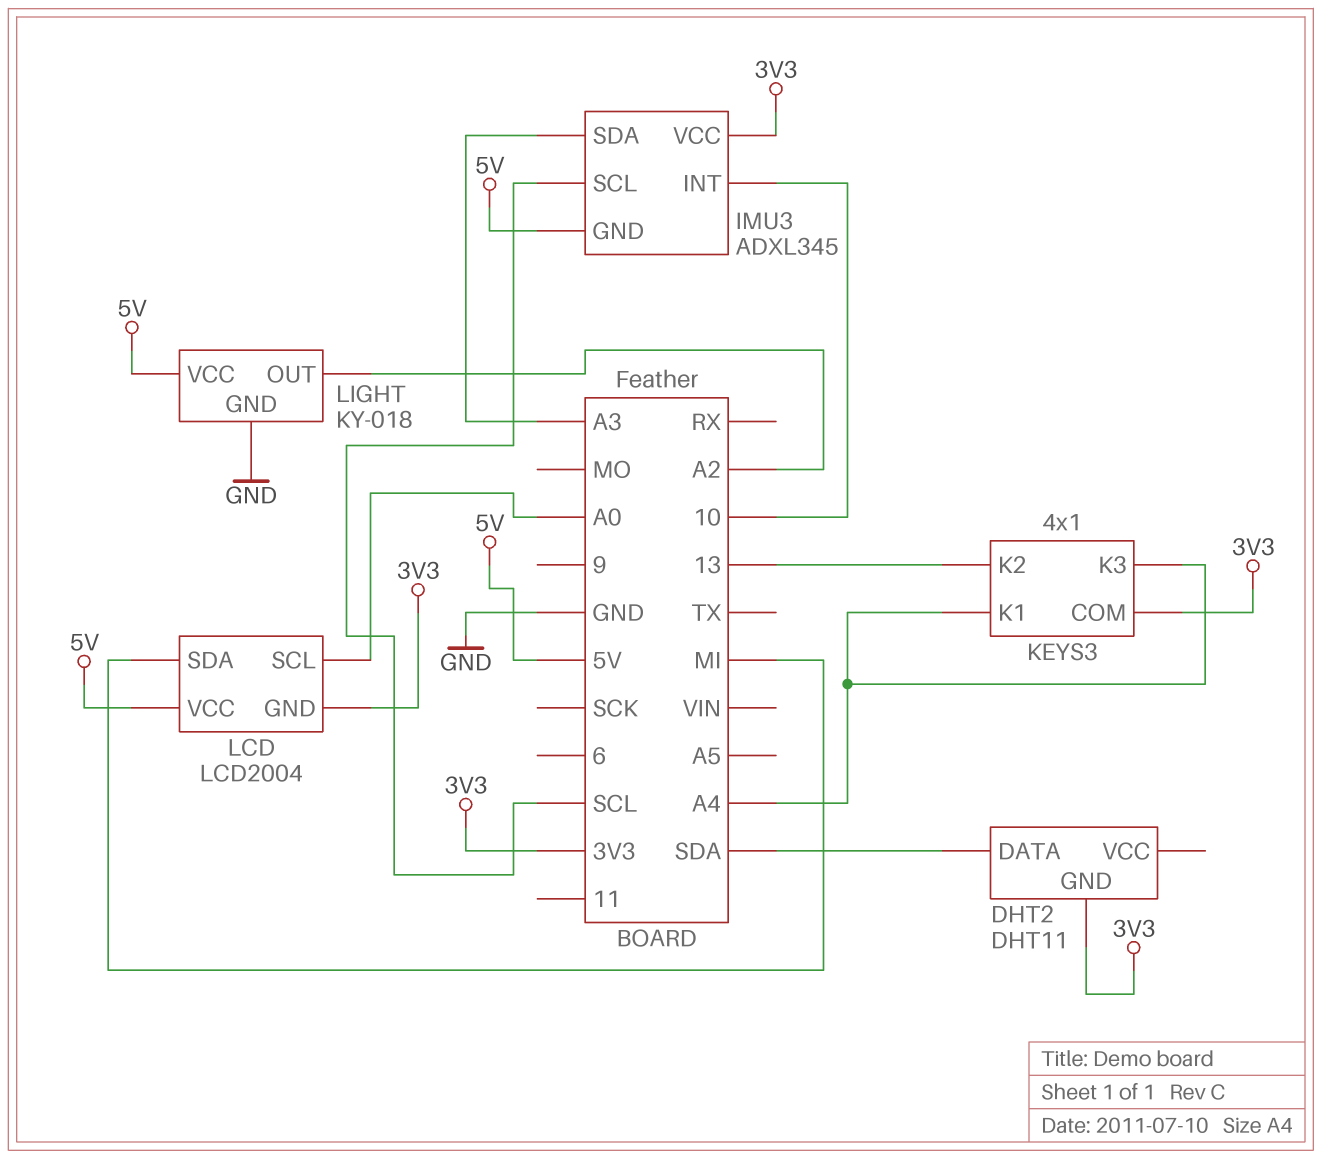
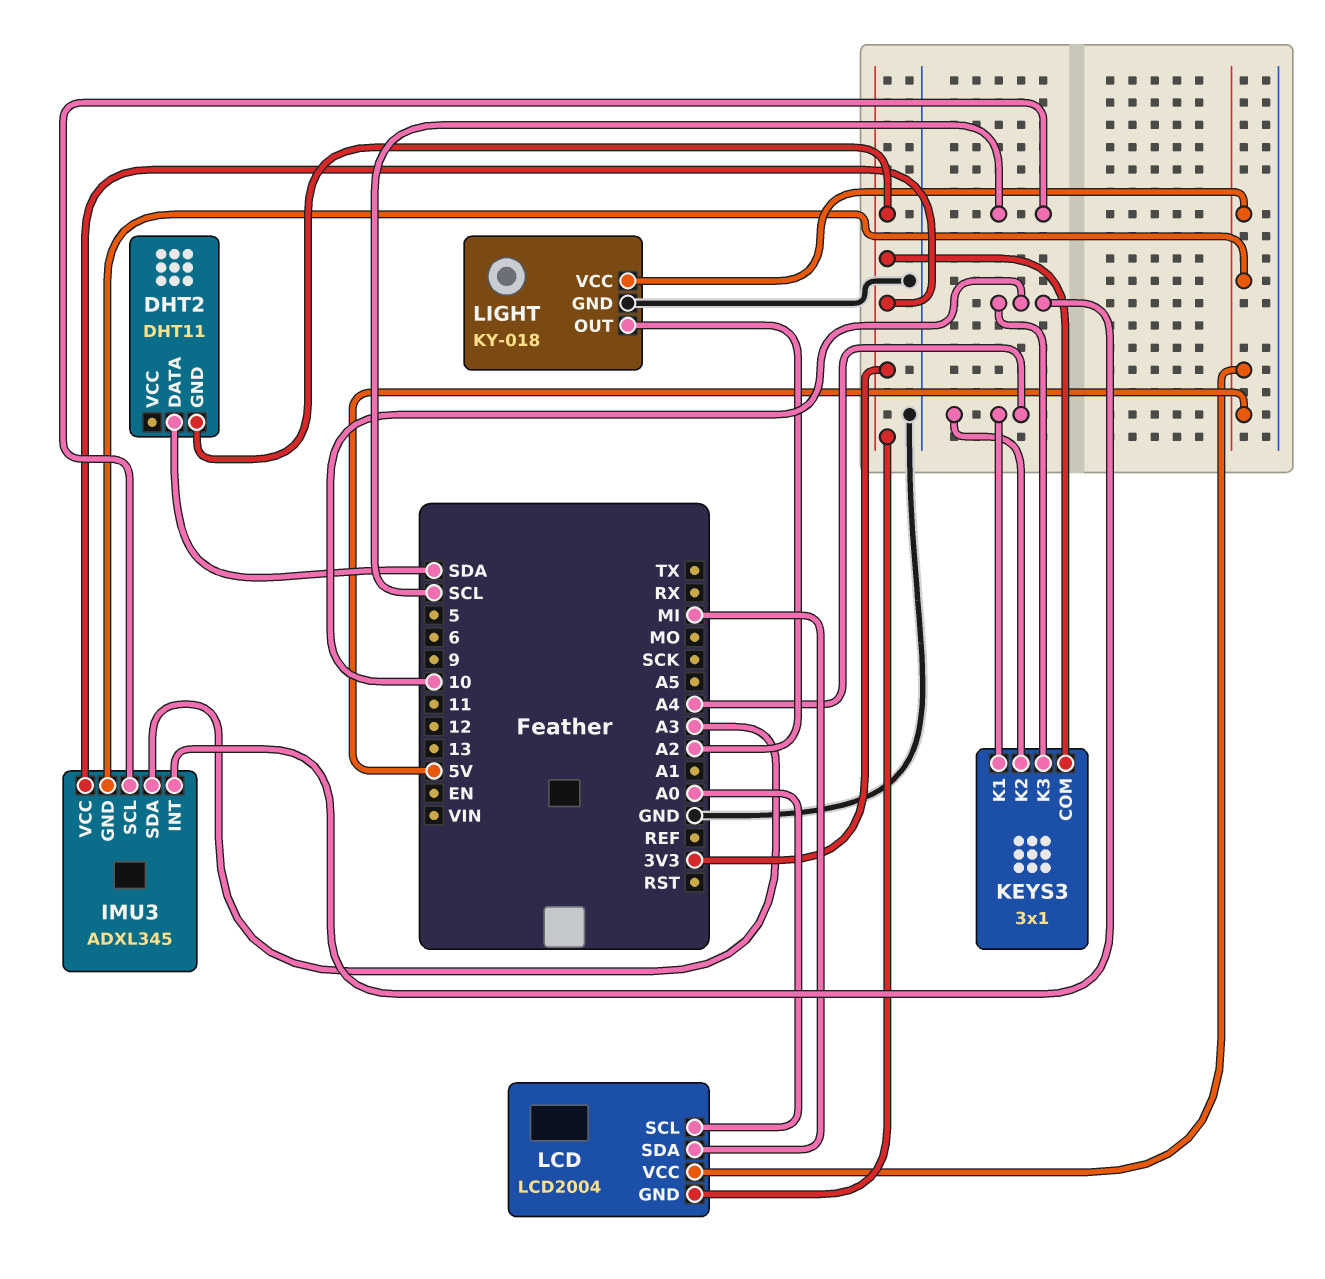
KEYS3: 4x1 -> 3x1
KEYS3 pin K2: 13 -> A4
KEYS3 pin K3: A4 -> 10

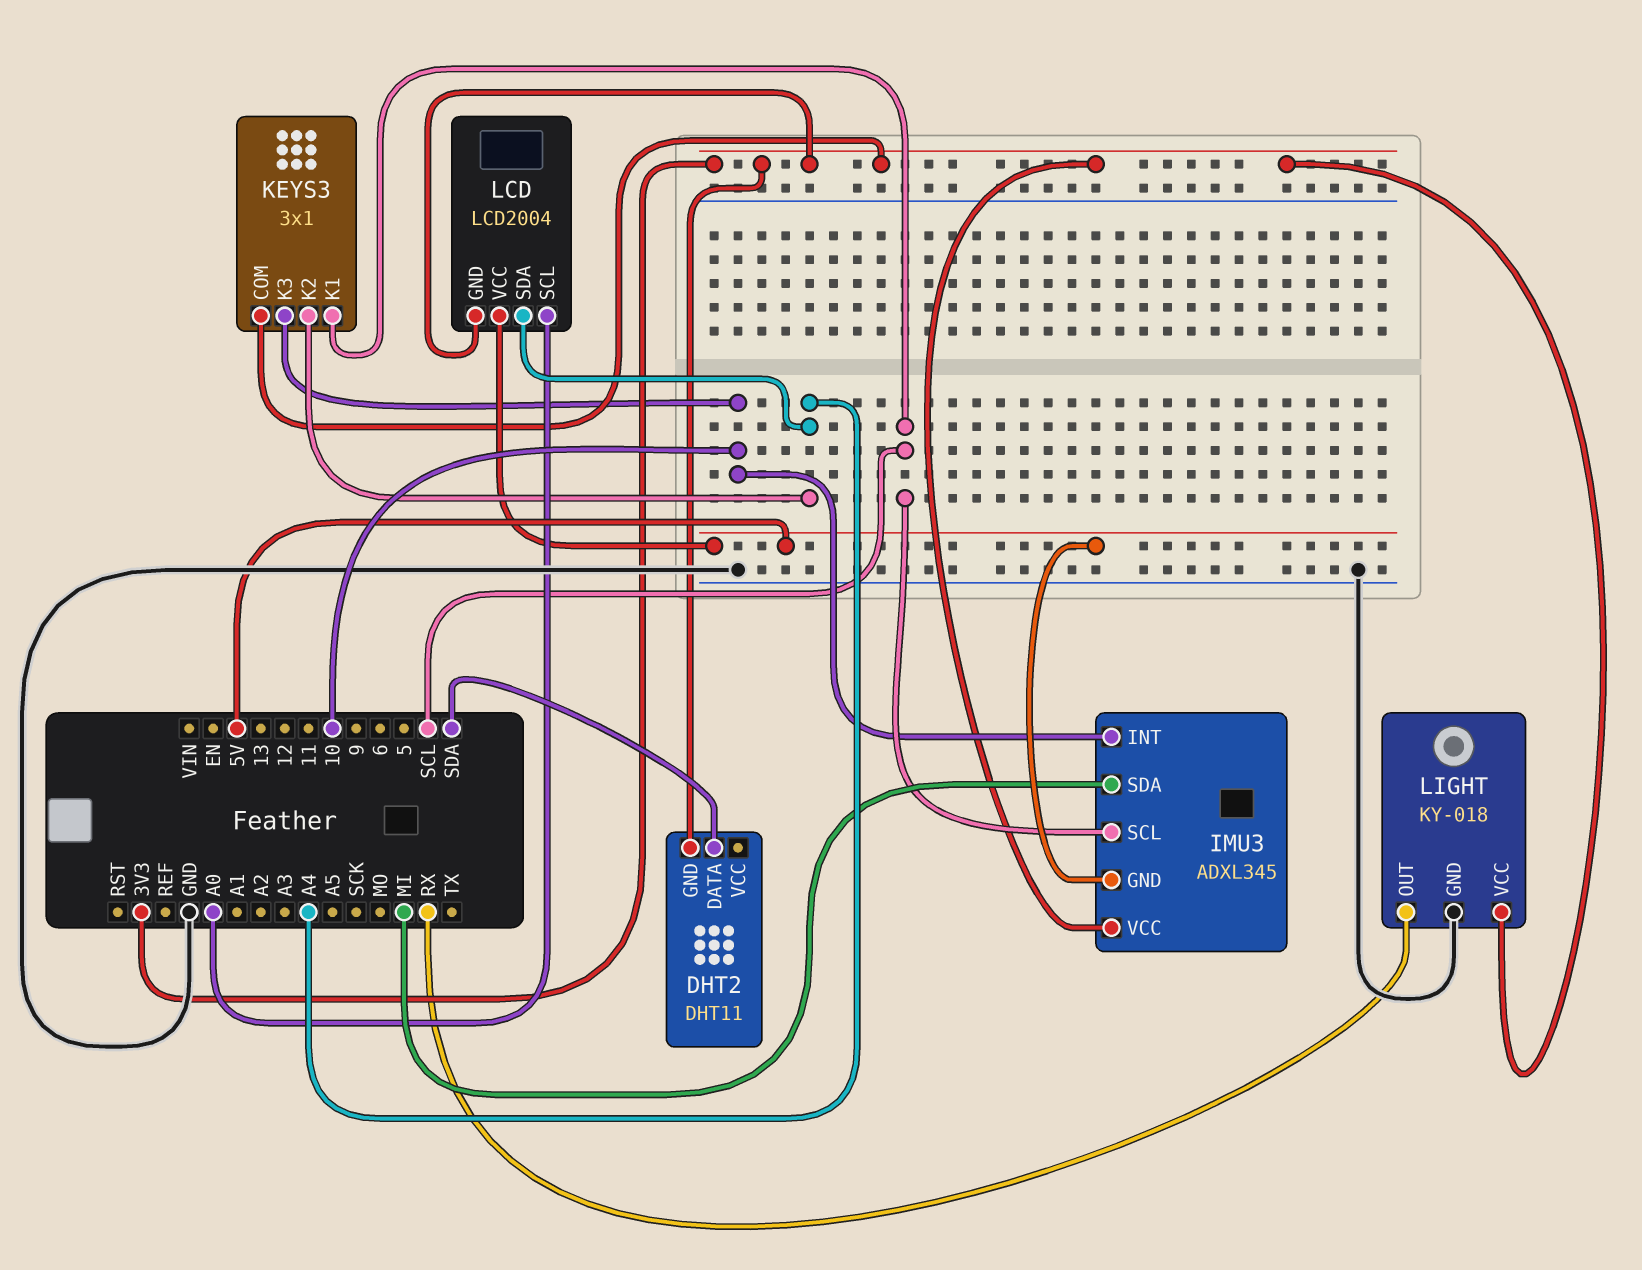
IMU3 pin SDA: A3 -> MI
KEYS3 pin K1: A4 -> SCL
LCD pin SDA: MI -> A4
LIGHT pin OUT: A2 -> RX
LIGHT pin VCC: 5V -> 3V3

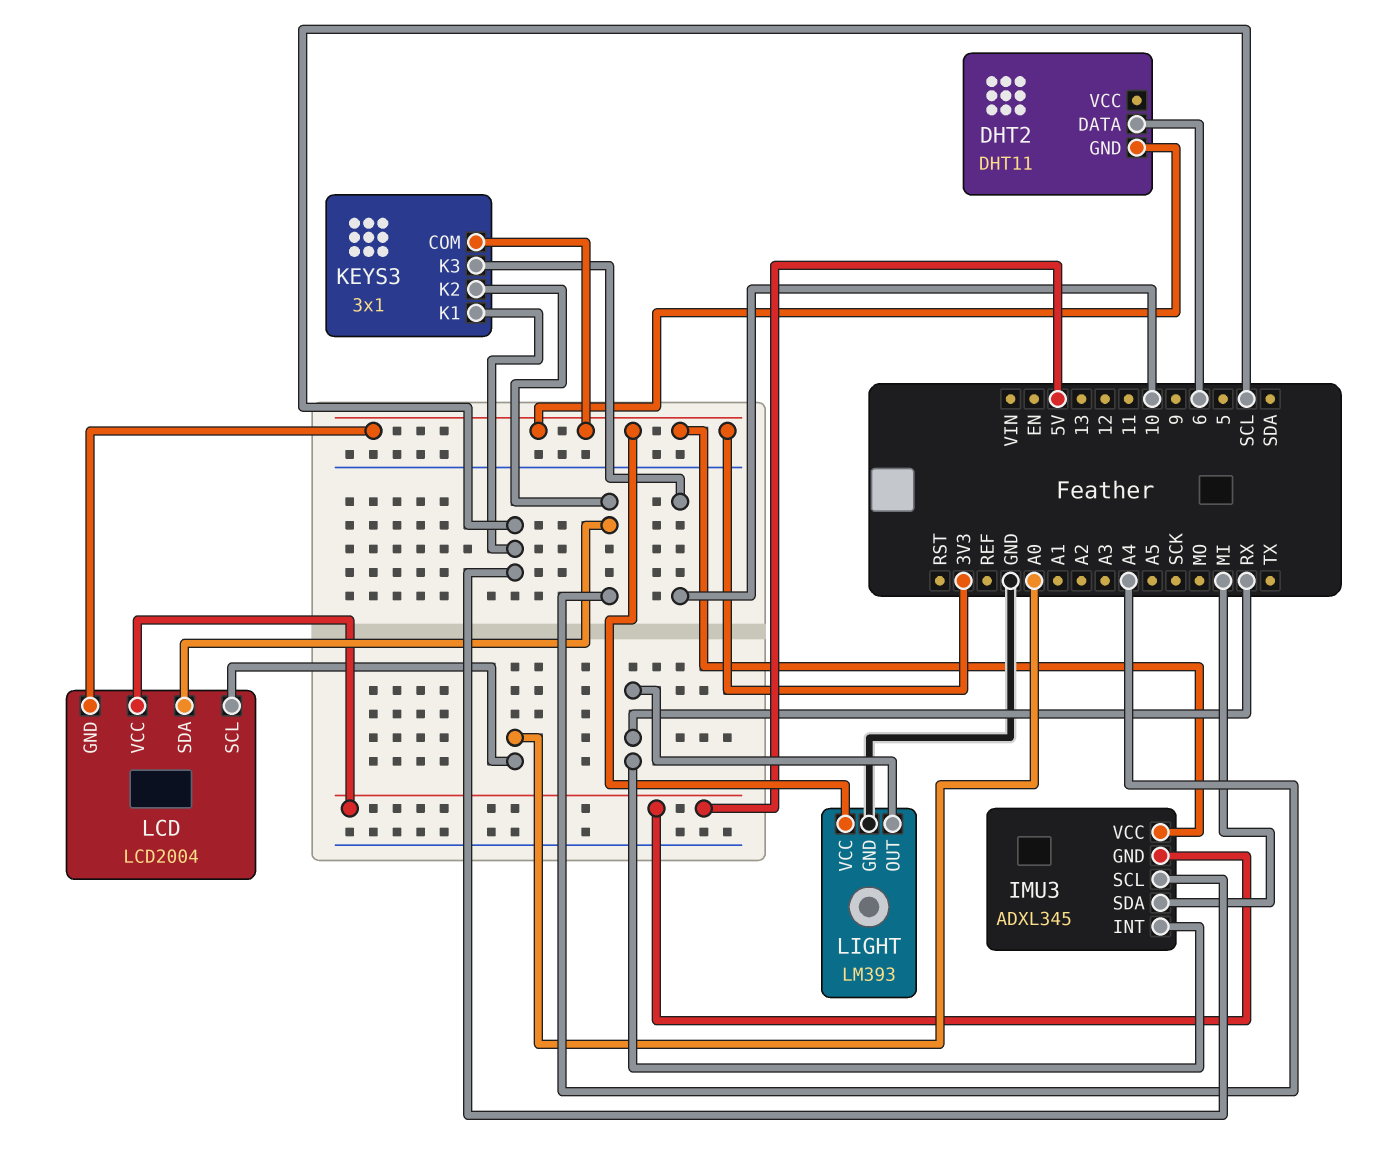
DHT2 pin DATA: SDA -> 6
IMU3 pin INT: 10 -> RX
LIGHT: KY-018 -> LM393

